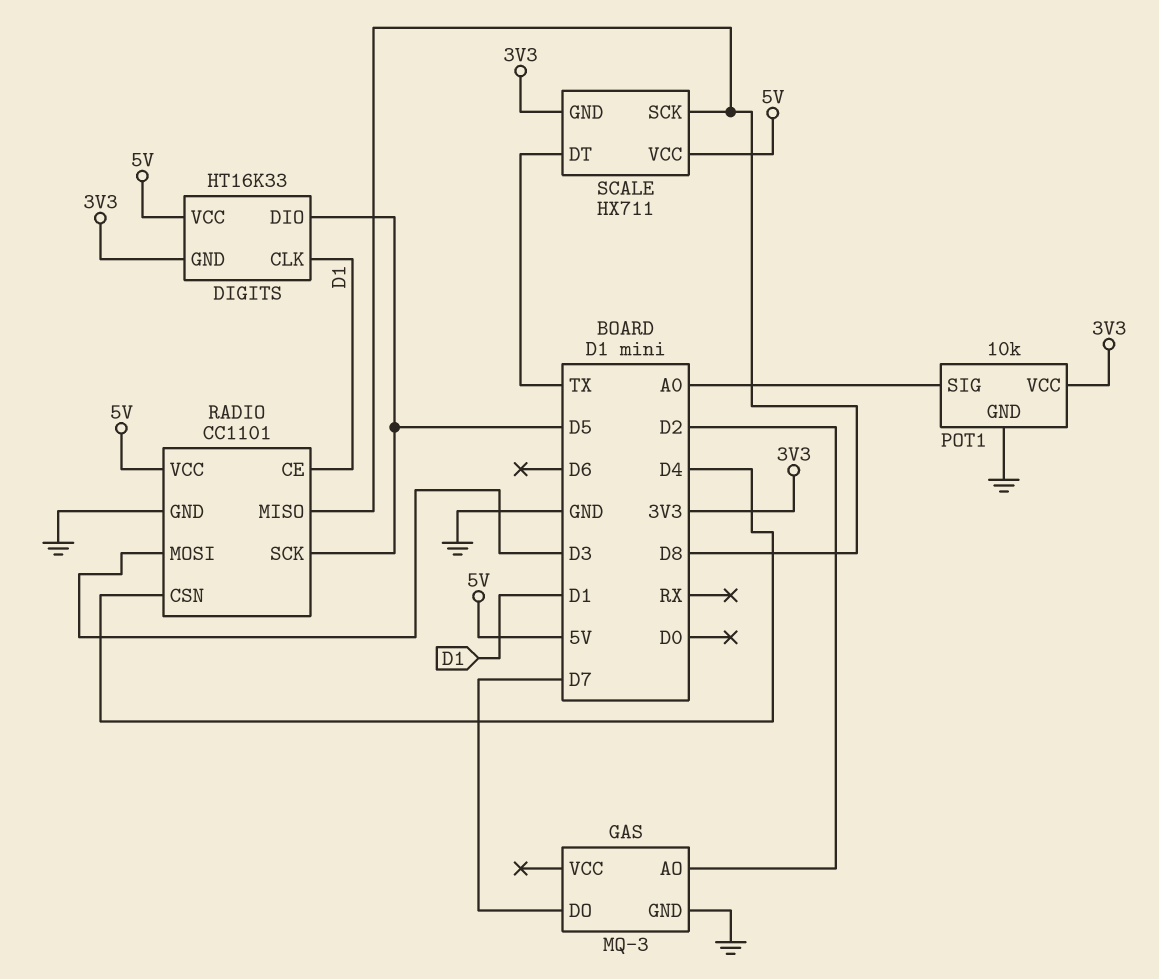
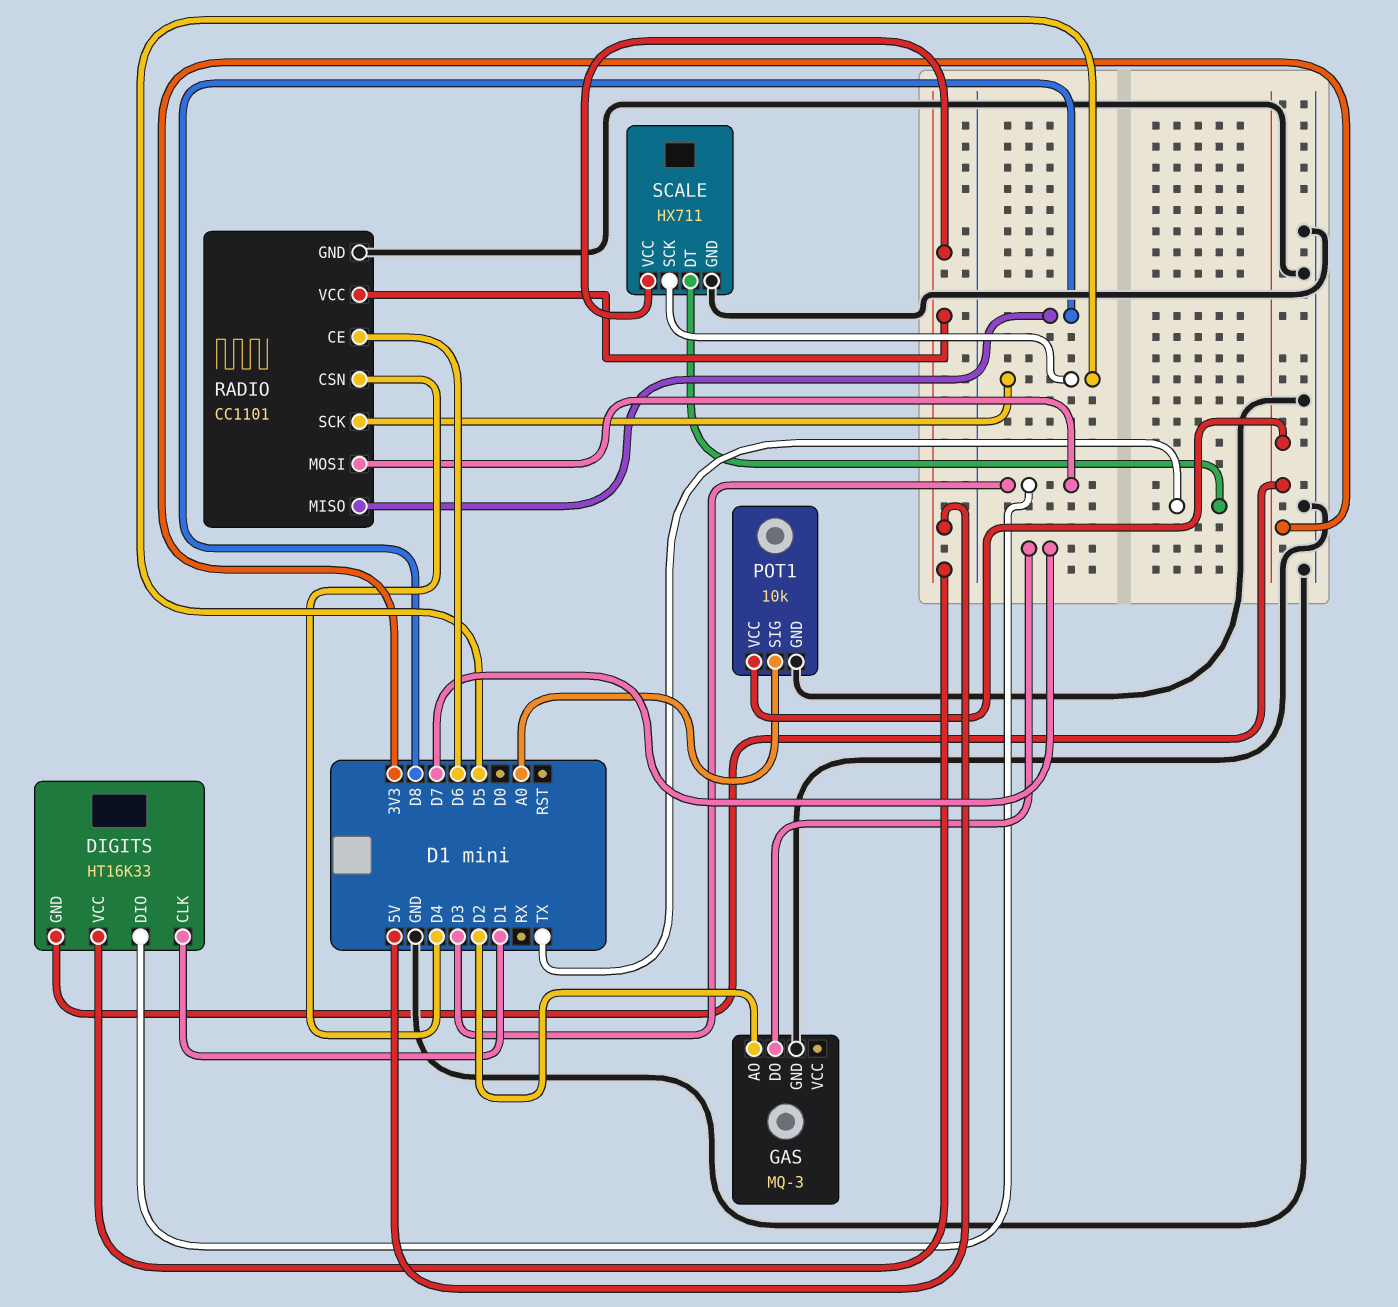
DIGITS pin DIO: D5 -> D3
RADIO pin CE: D1 -> D6
SCALE pin GND: 3V3 -> GND
SCALE pin SCK: D8 -> D5

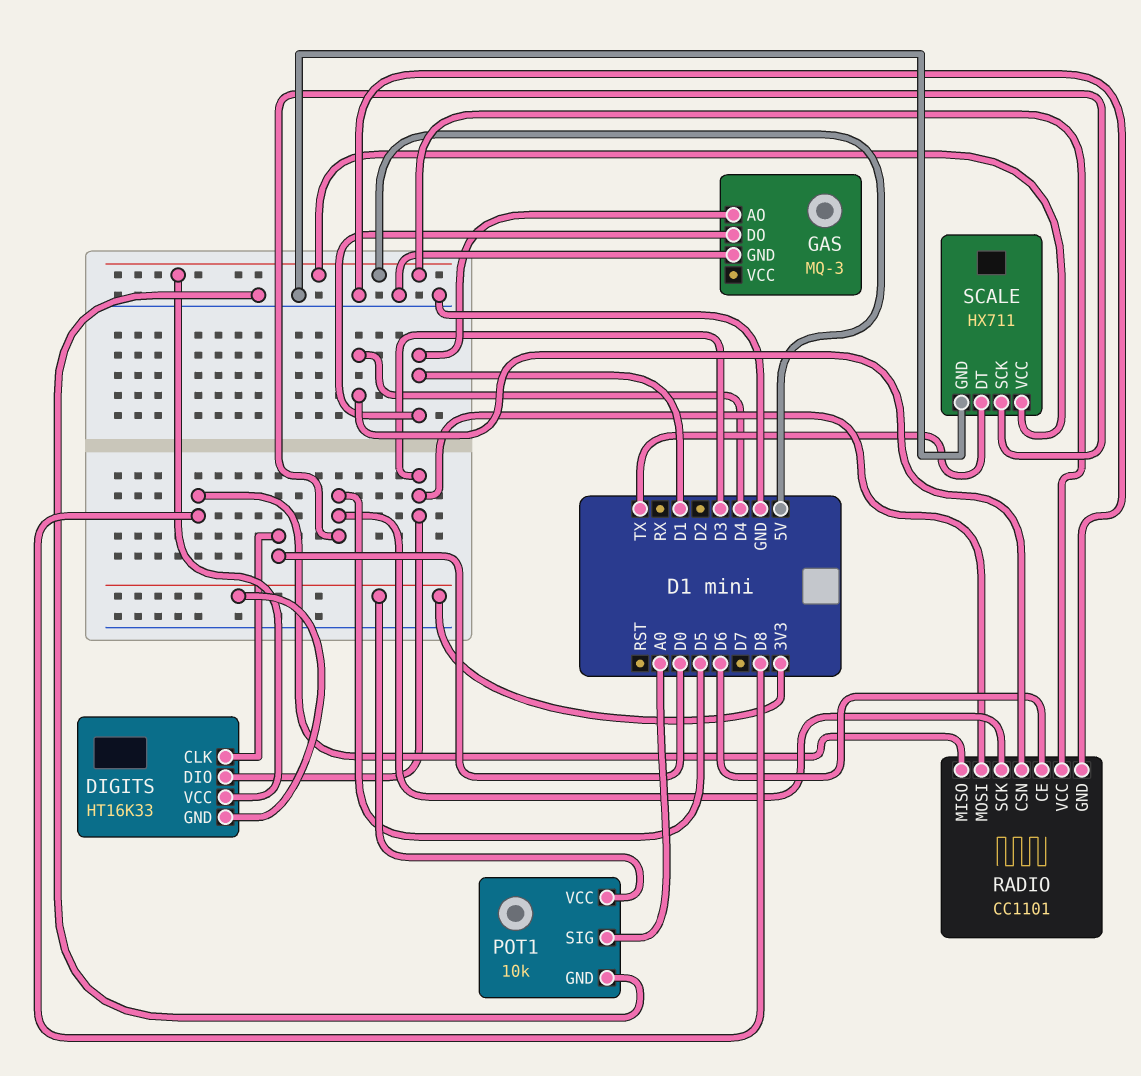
DIGITS pin CLK: D1 -> D0
GAS pin AO: D2 -> D1
GAS pin DO: D7 -> D1

